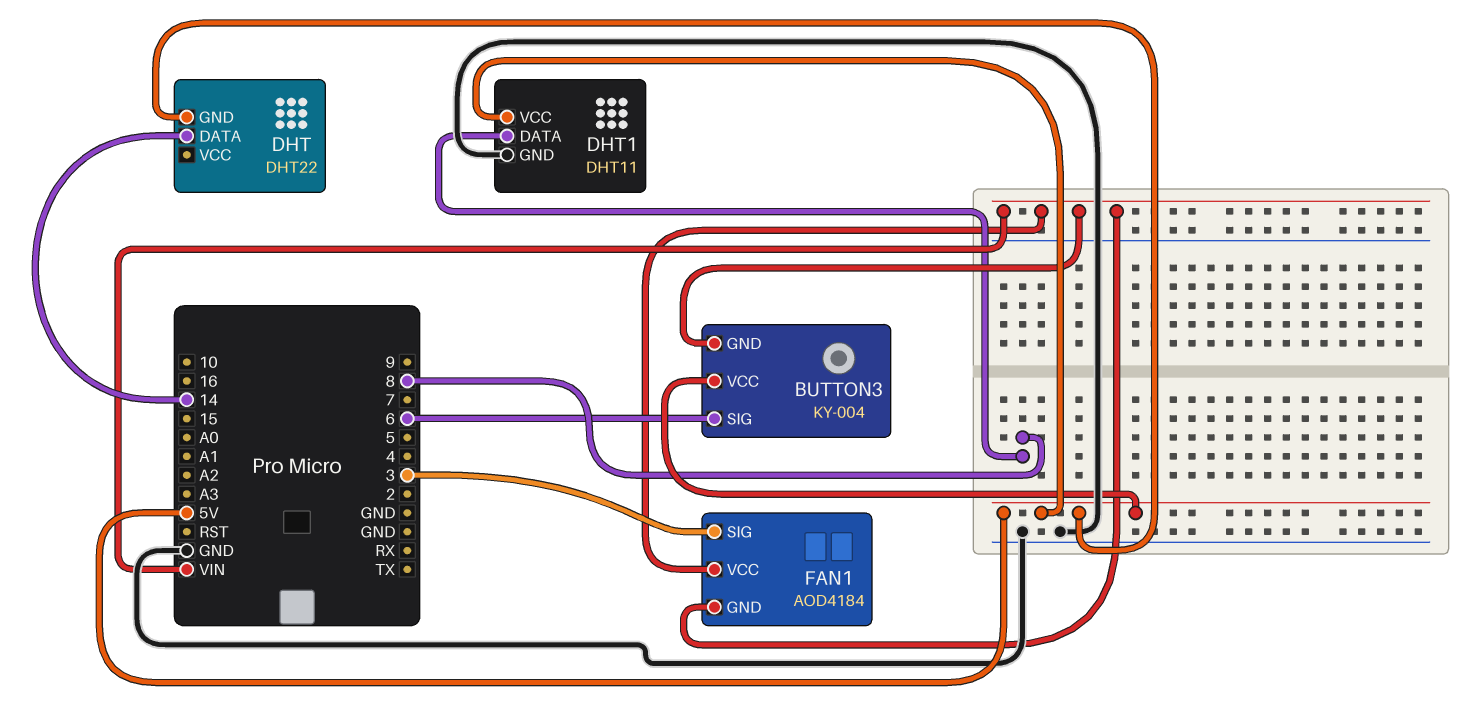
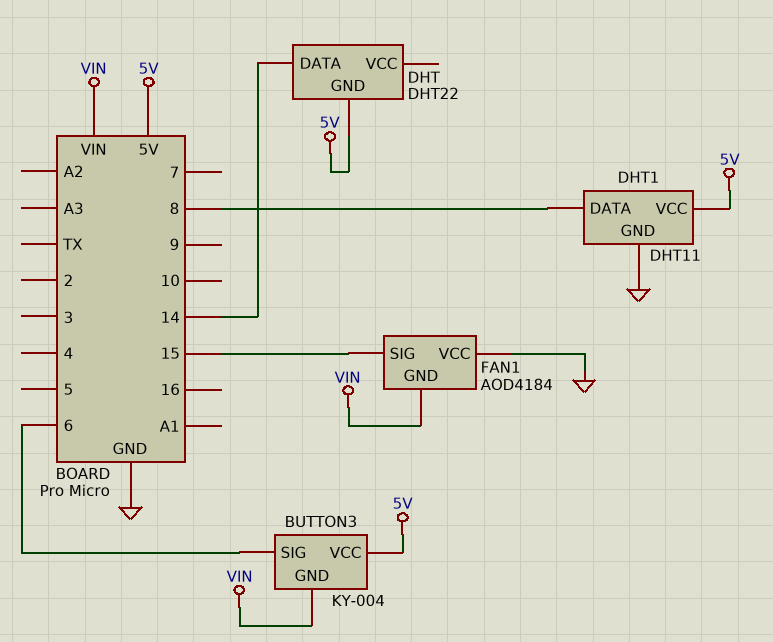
FAN1 pin SIG: 3 -> 15
FAN1 pin VCC: VIN -> GND

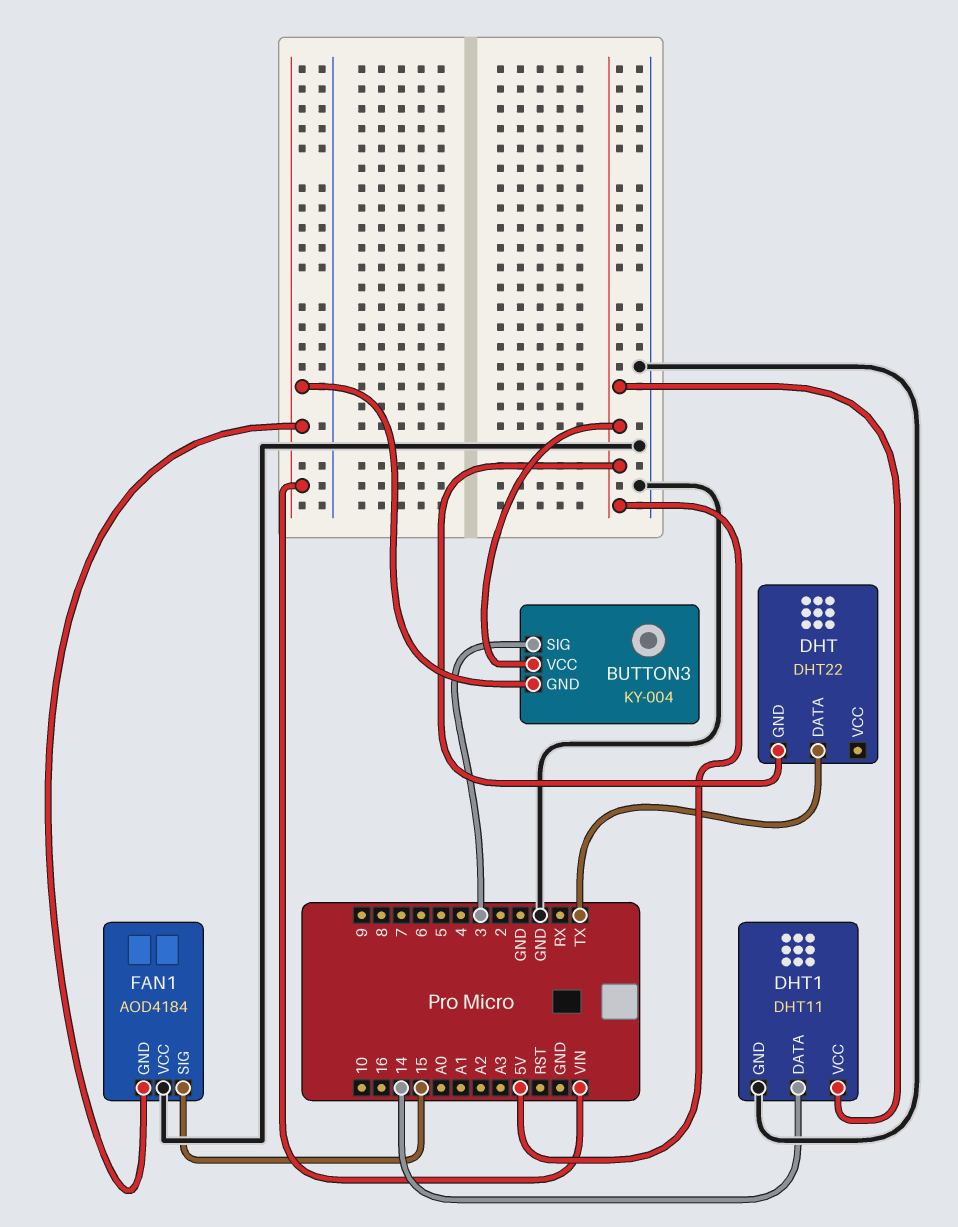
BUTTON3 pin SIG: 6 -> 3
DHT pin DATA: 14 -> TX
DHT1 pin DATA: 8 -> 14

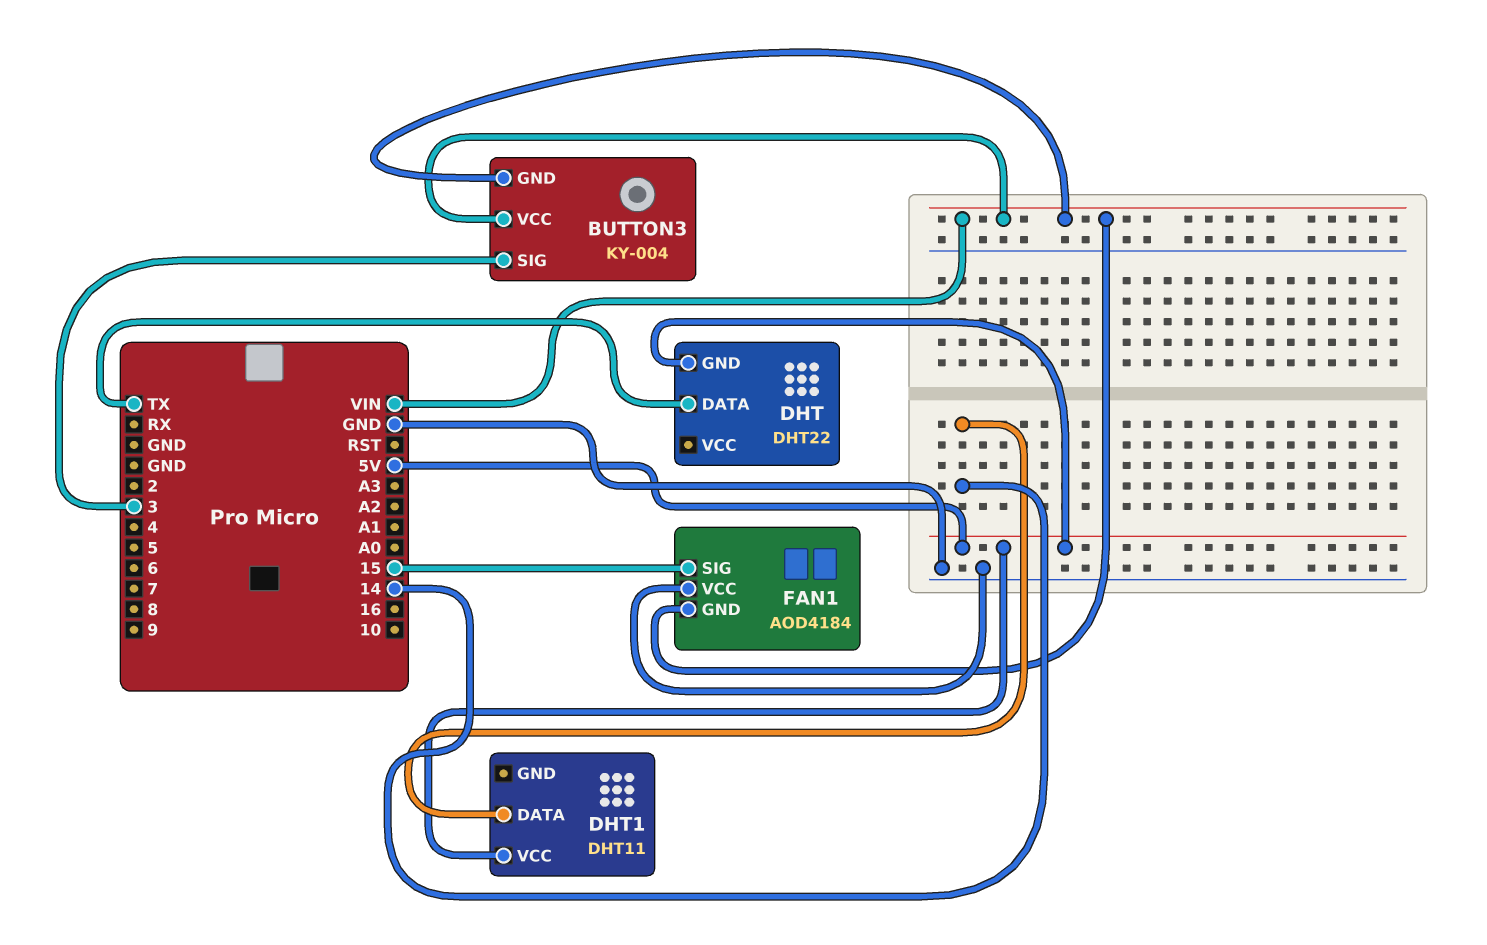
BUTTON3 pin VCC: 5V -> VIN
DHT1 pin GND: GND -> none

